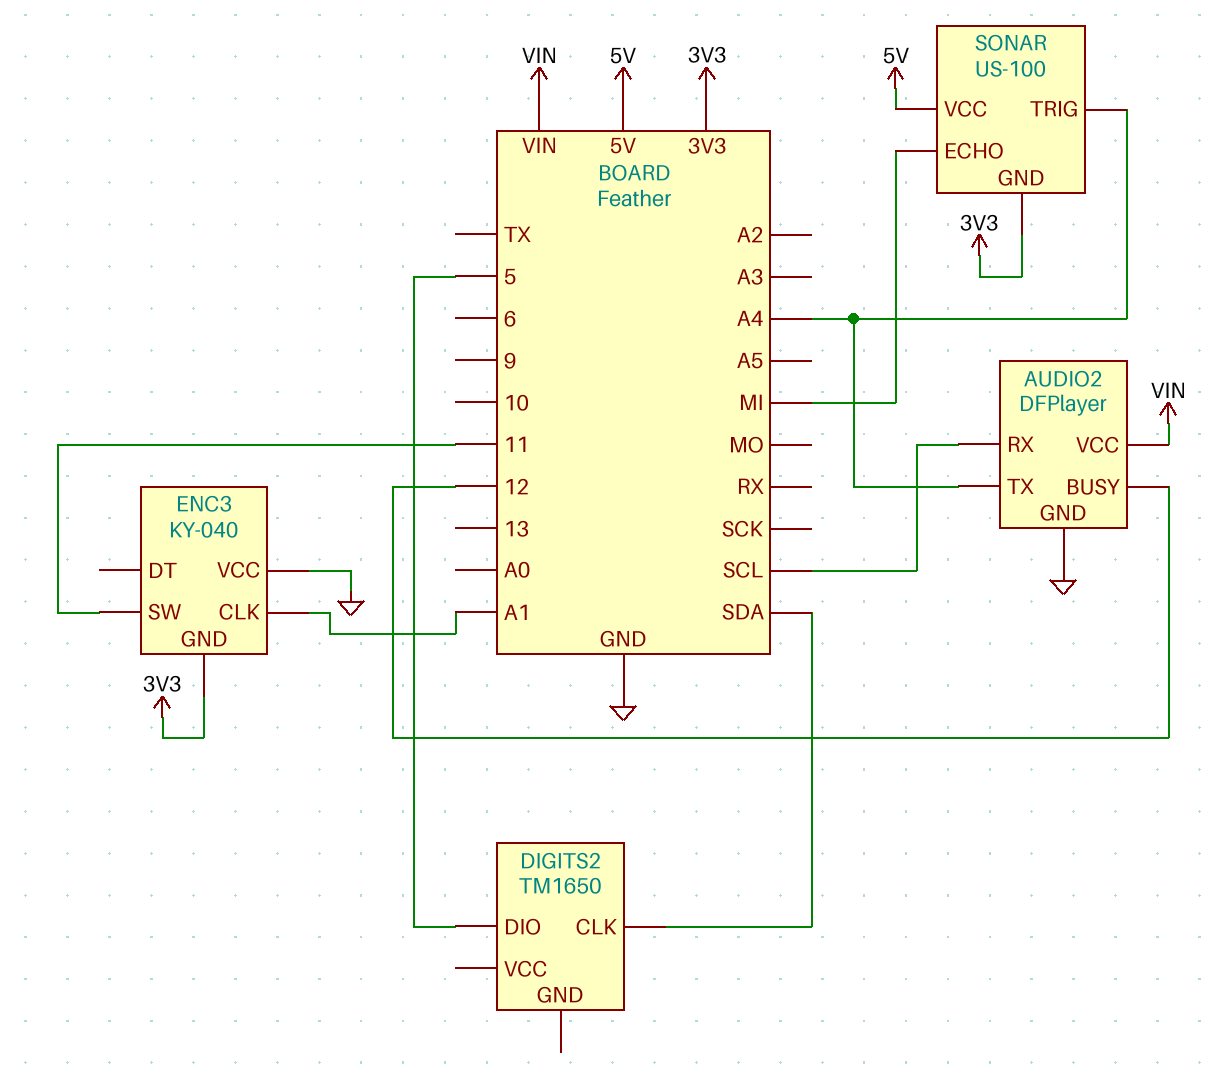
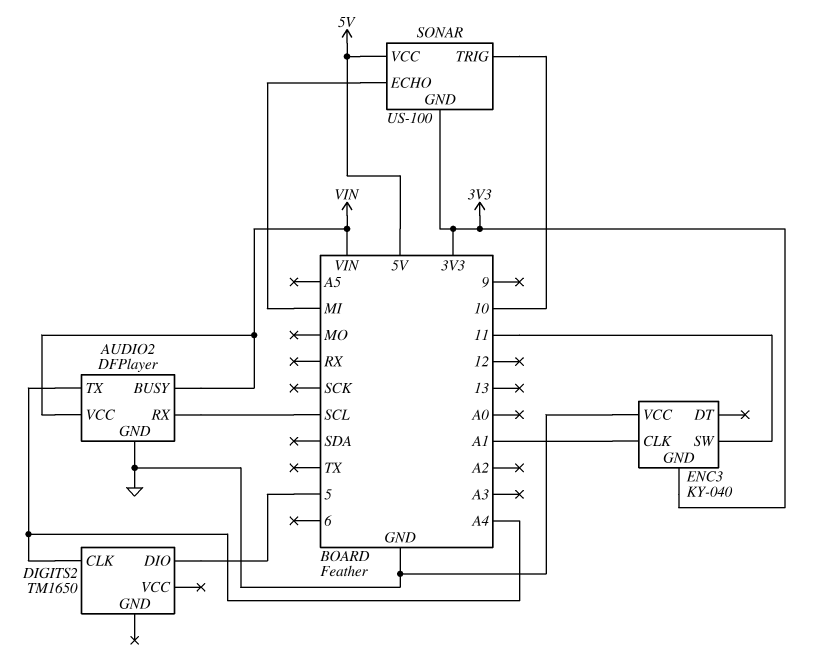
AUDIO2 pin BUSY: 12 -> VIN
DIGITS2 pin CLK: SDA -> A4
SONAR pin TRIG: A4 -> 10

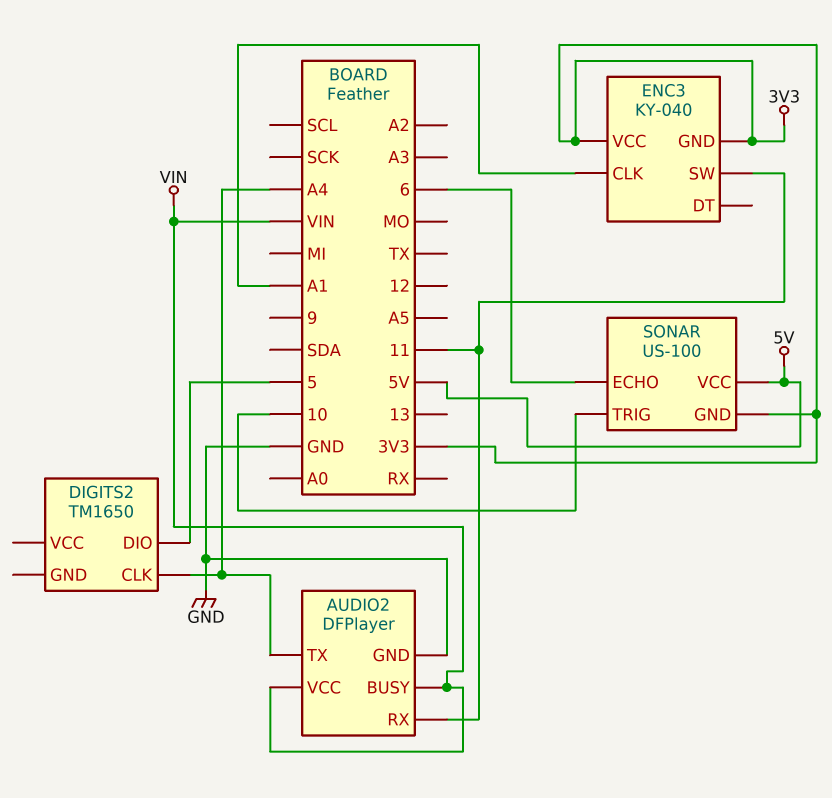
AUDIO2 pin RX: SCL -> 11
ENC3 pin VCC: GND -> 3V3
SONAR pin ECHO: MI -> 6

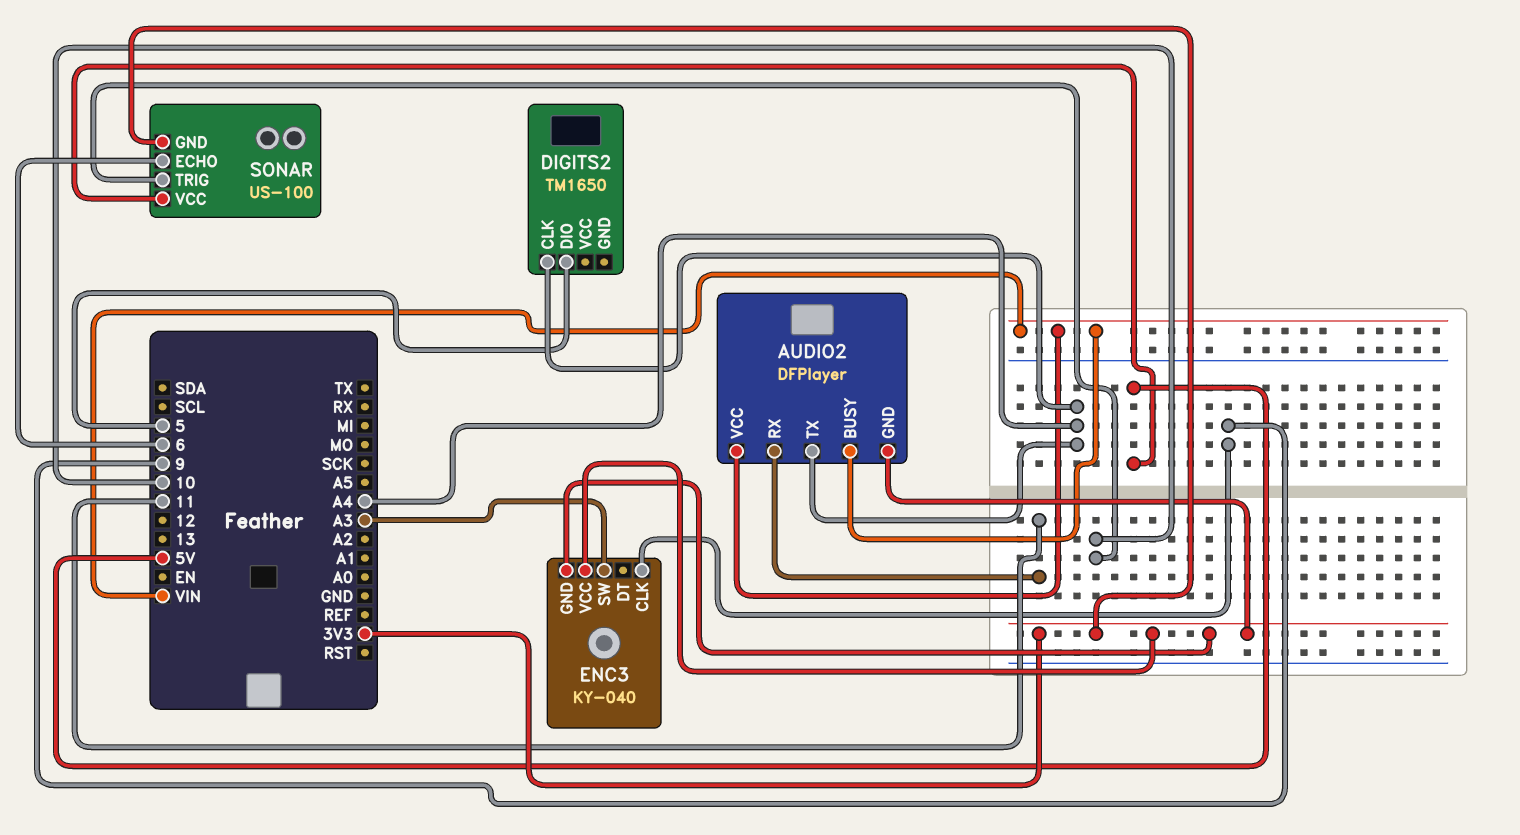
AUDIO2 pin GND: GND -> 3V3
ENC3 pin CLK: A1 -> 9
ENC3 pin SW: 11 -> A3

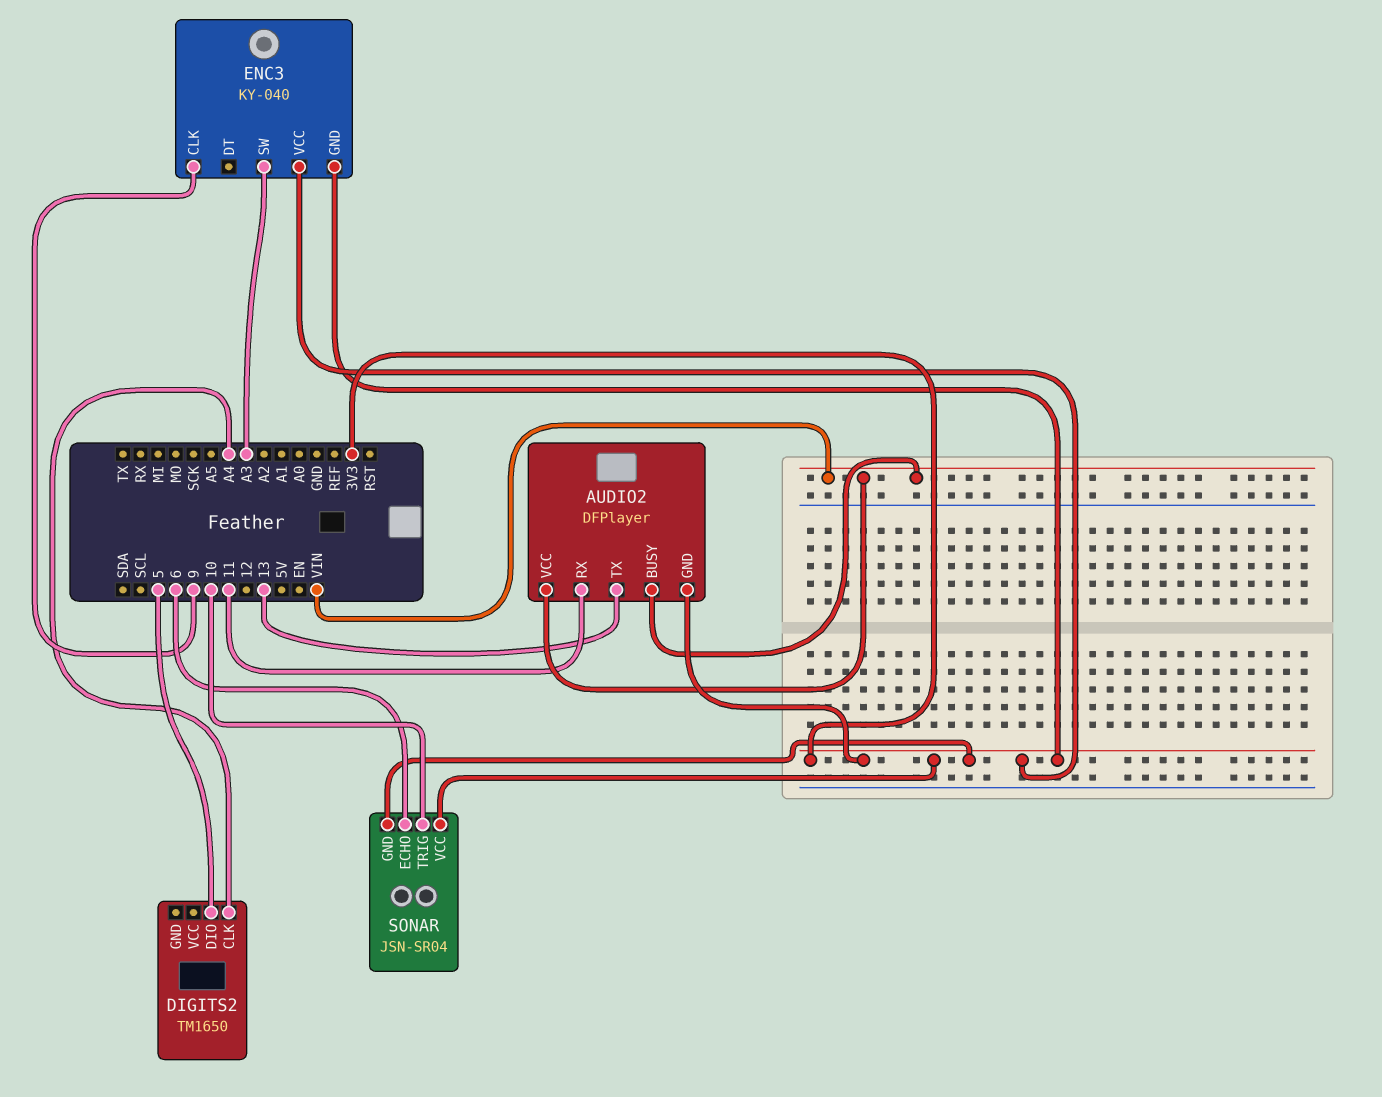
AUDIO2 pin TX: A4 -> 13
SONAR: US-100 -> JSN-SR04
SONAR pin VCC: 5V -> 3V3

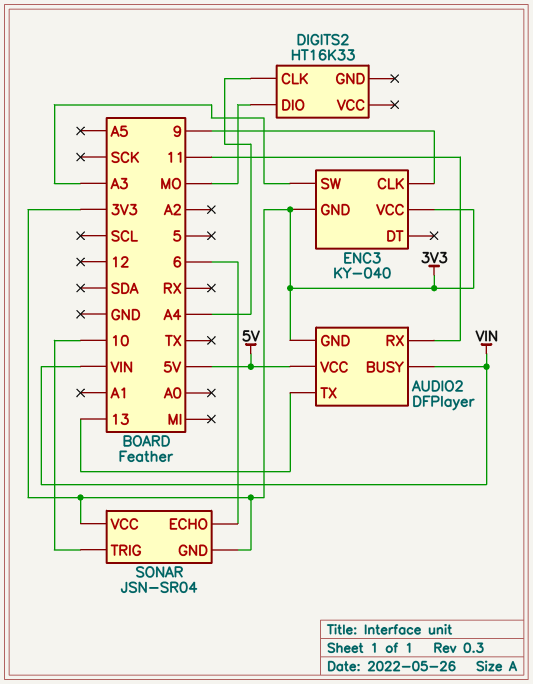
AUDIO2 pin VCC: VIN -> 5V
DIGITS2: TM1650 -> HT16K33
DIGITS2 pin DIO: 5 -> MO

